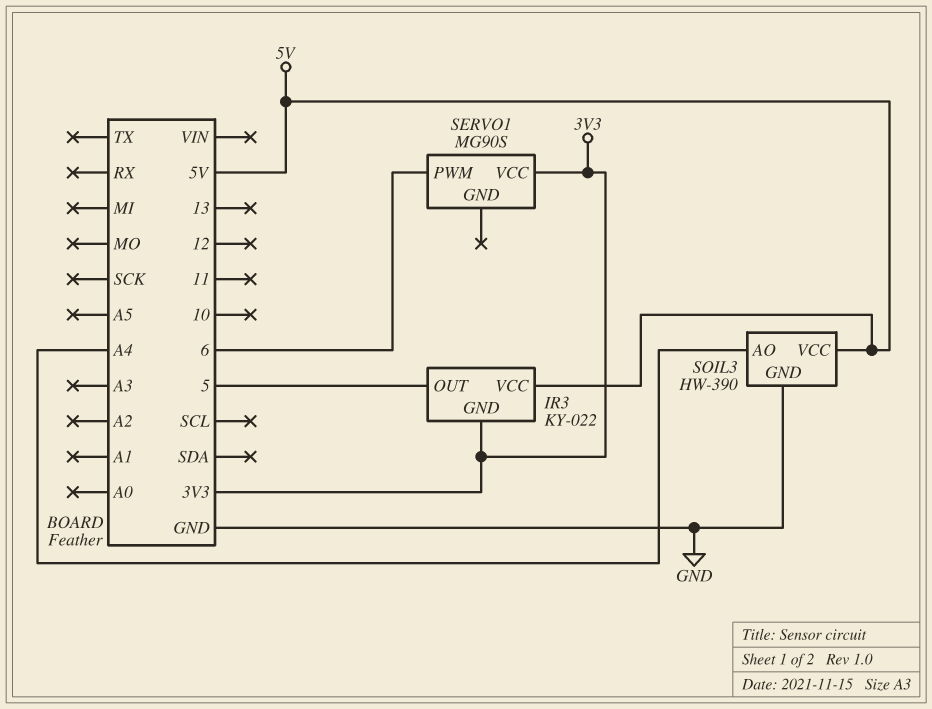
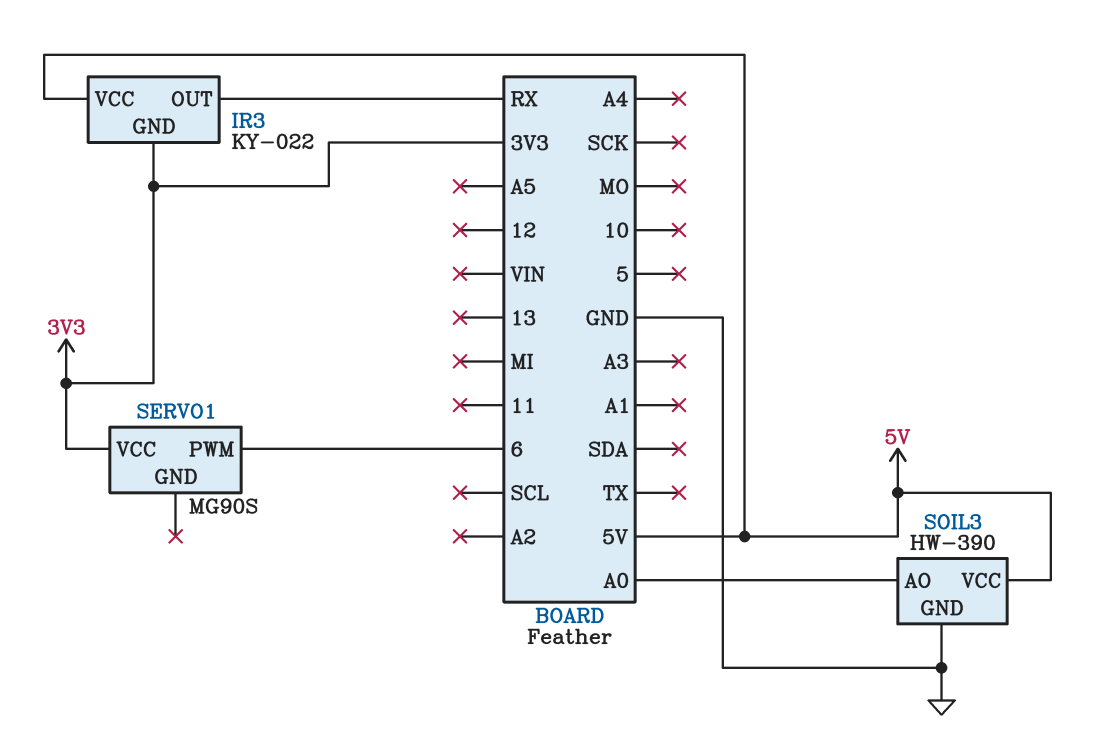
IR3 pin OUT: 5 -> RX
SOIL3 pin AO: A4 -> A0

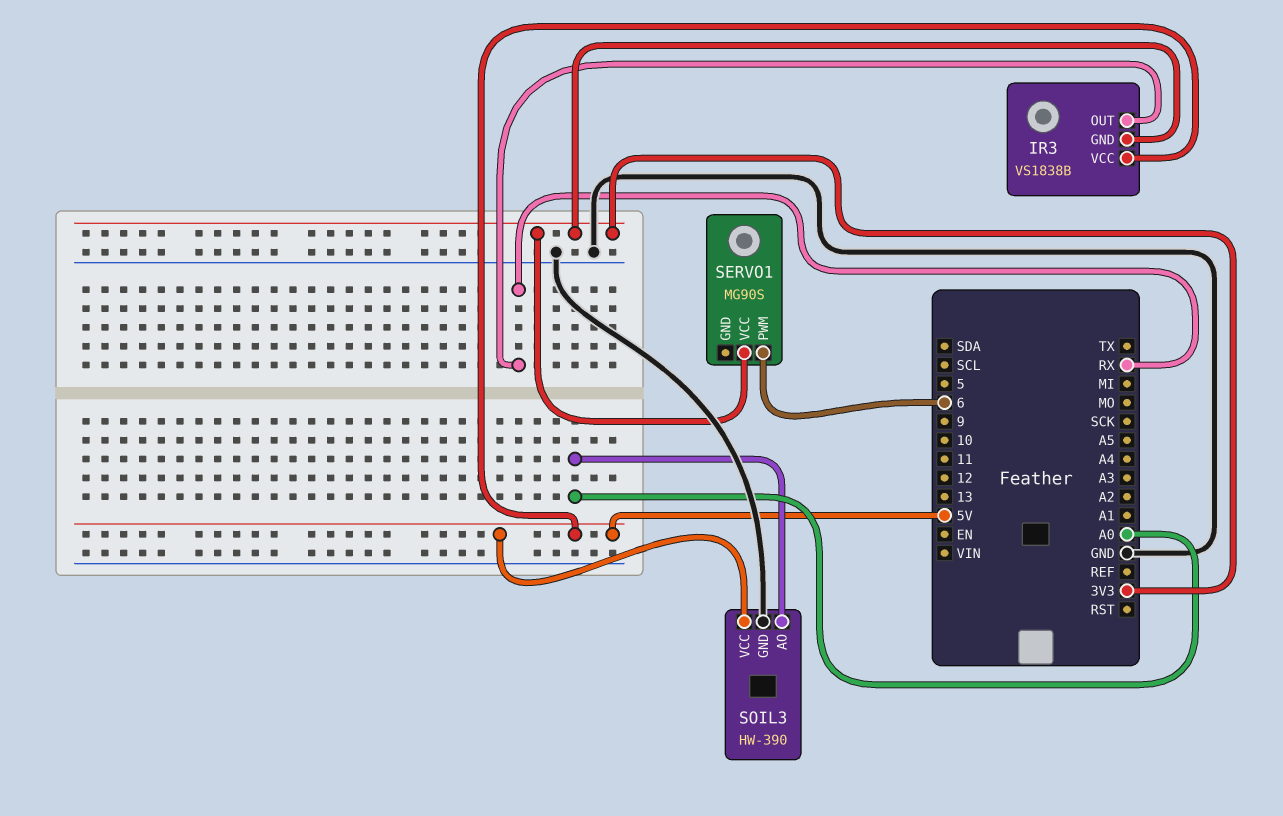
IR3: KY-022 -> VS1838B

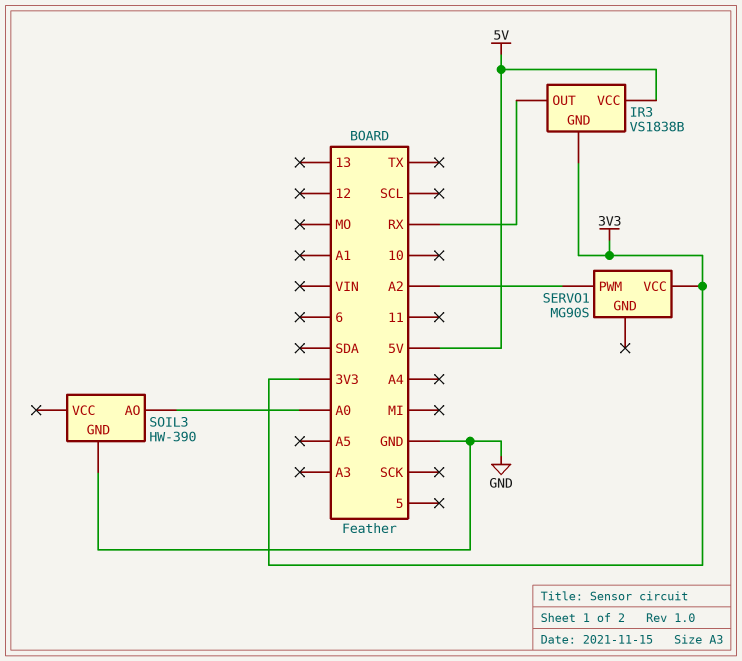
SERVO1 pin PWM: 6 -> A2
SOIL3 pin VCC: 5V -> none

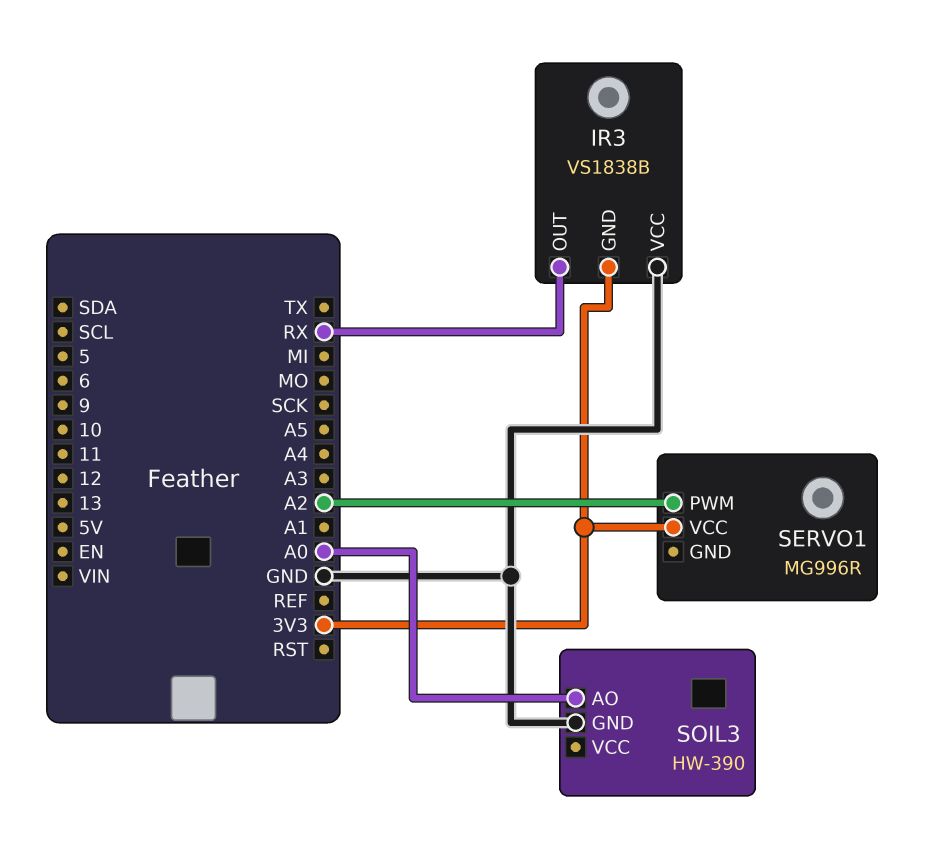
IR3 pin VCC: 5V -> GND
SERVO1: MG90S -> MG996R

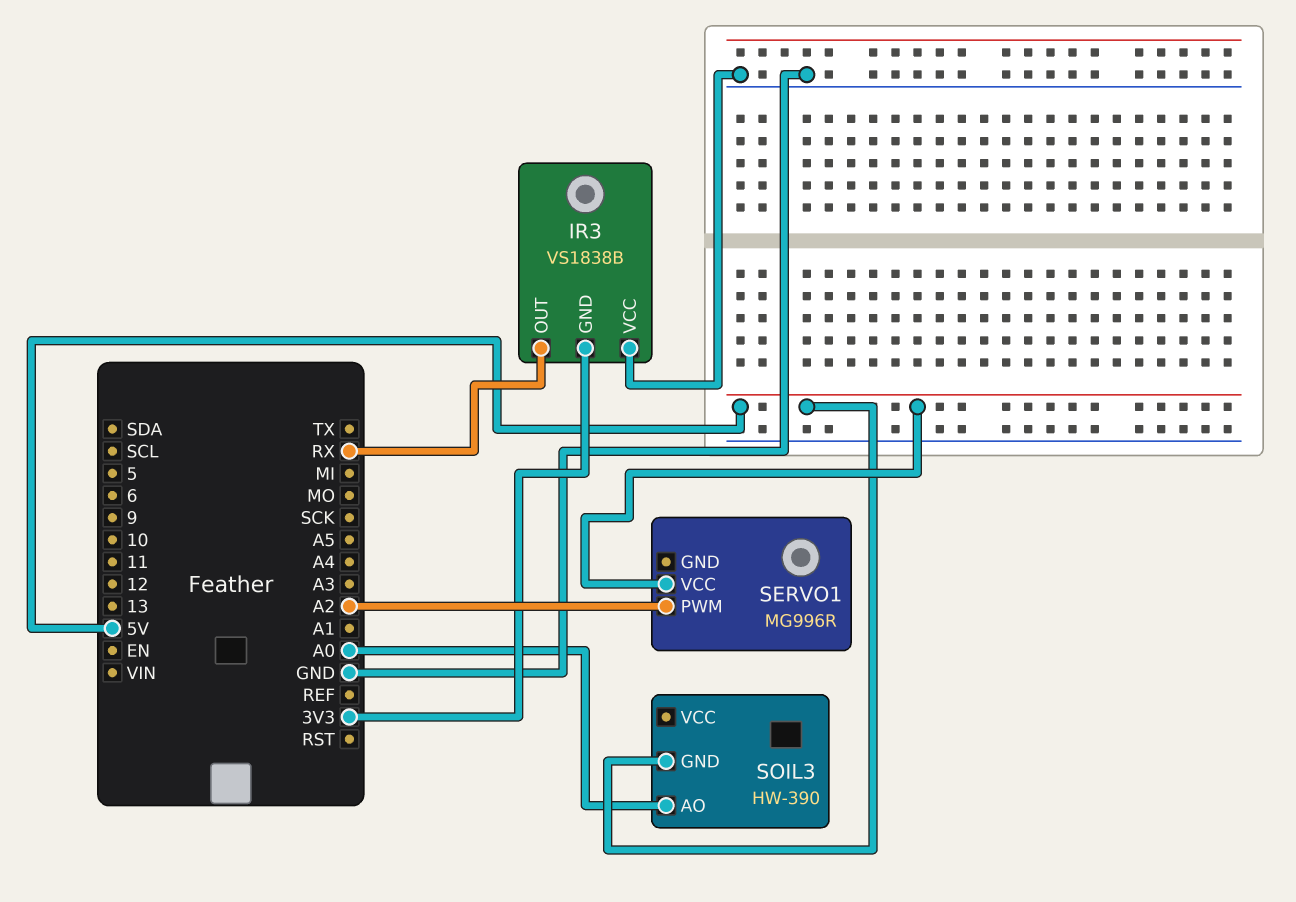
SERVO1 pin VCC: 3V3 -> 5V
SOIL3 pin GND: GND -> 5V

